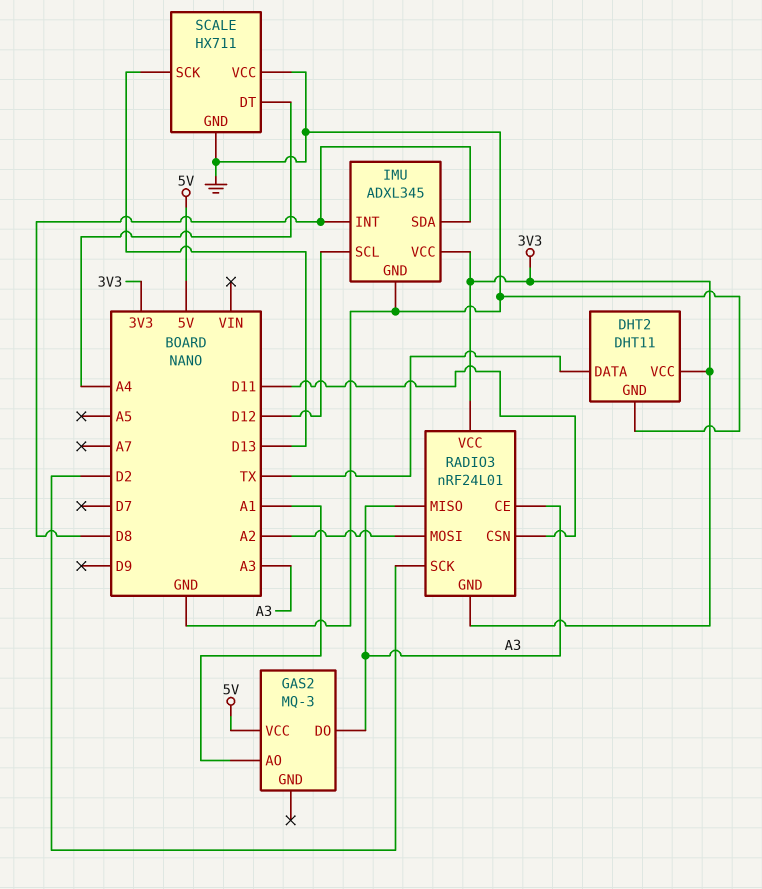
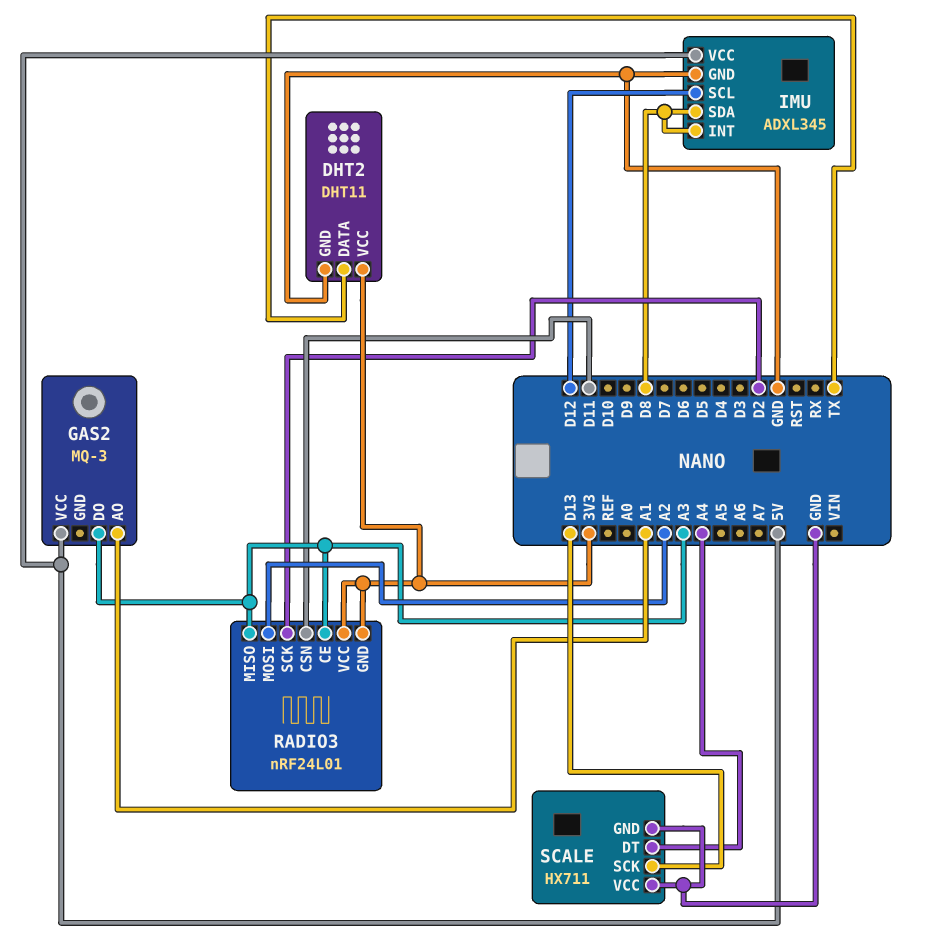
IMU pin VCC: 3V3 -> 5V

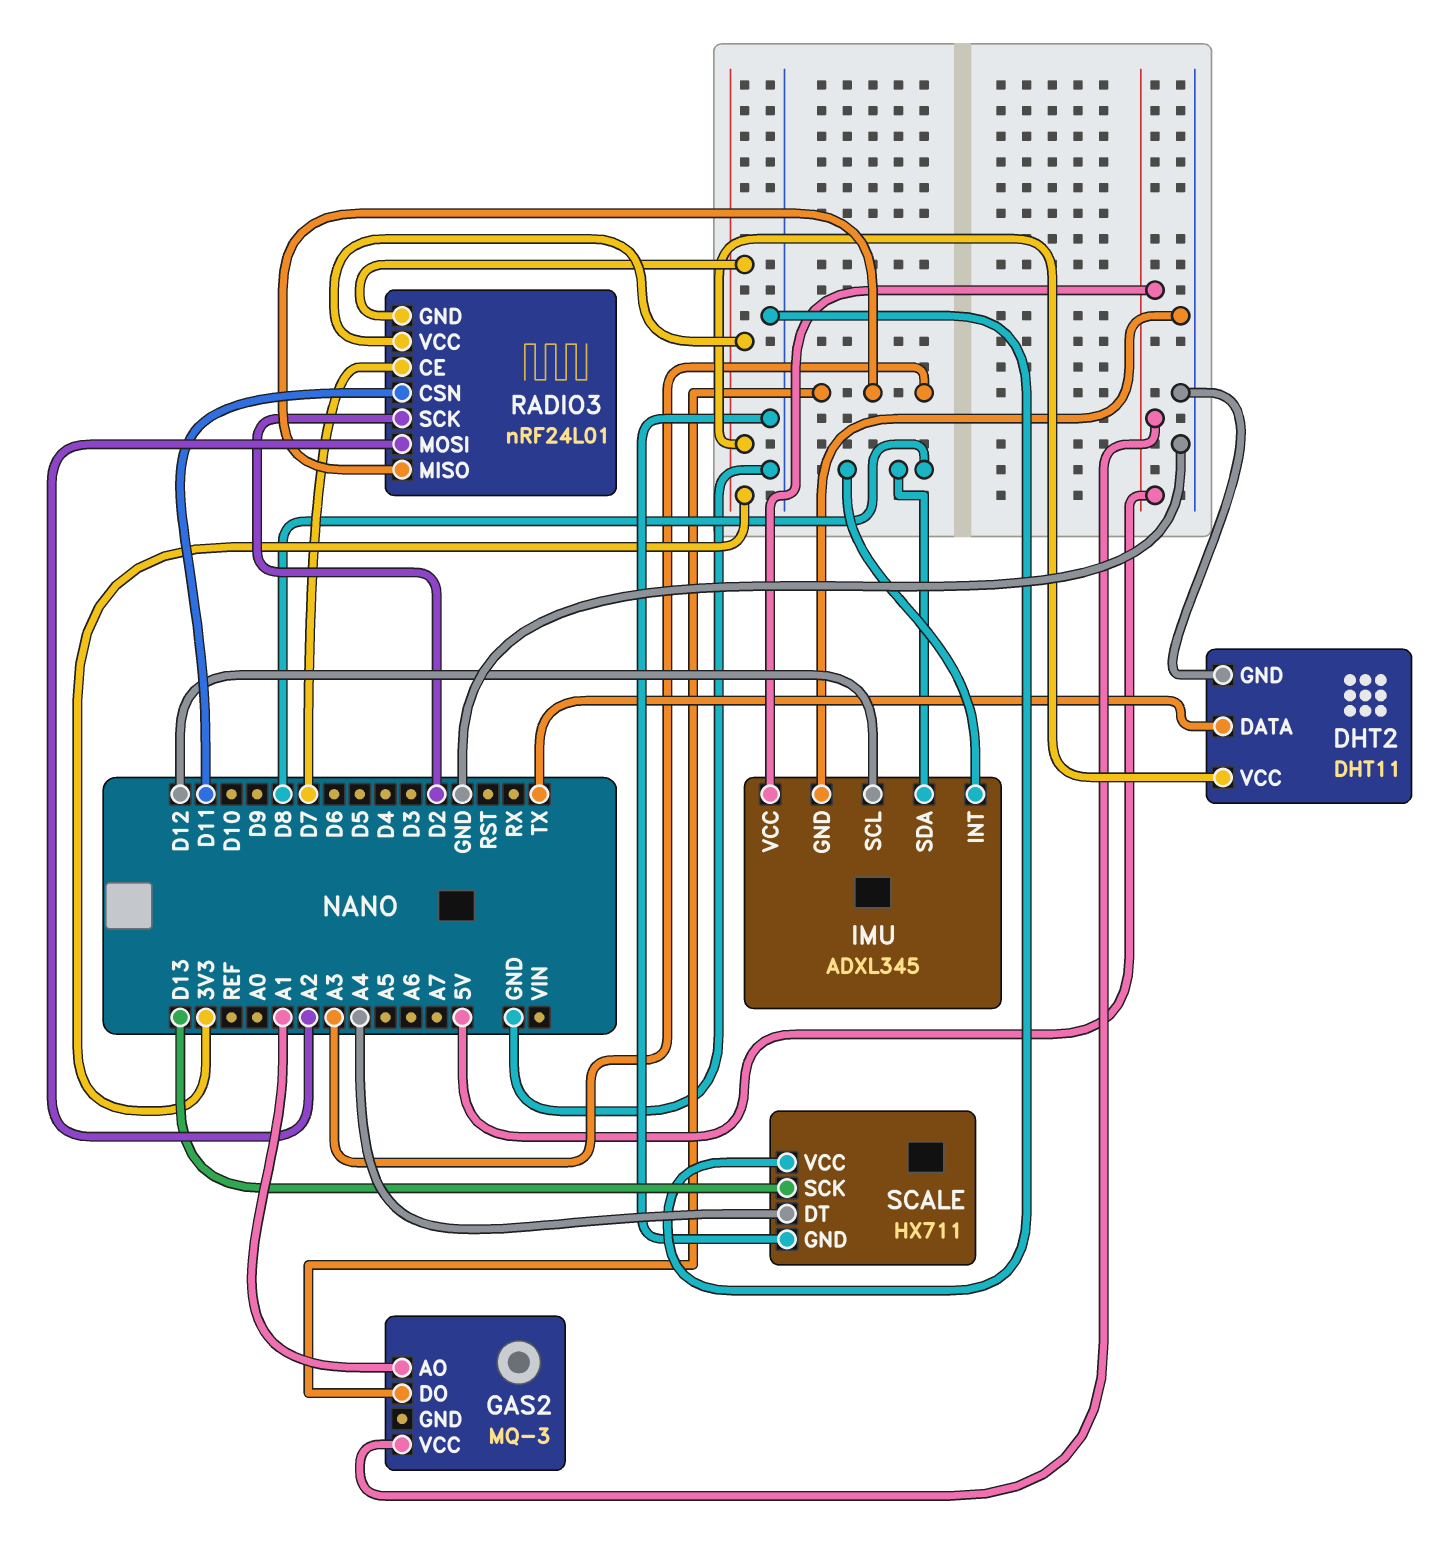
RADIO3 pin CE: A3 -> D7

